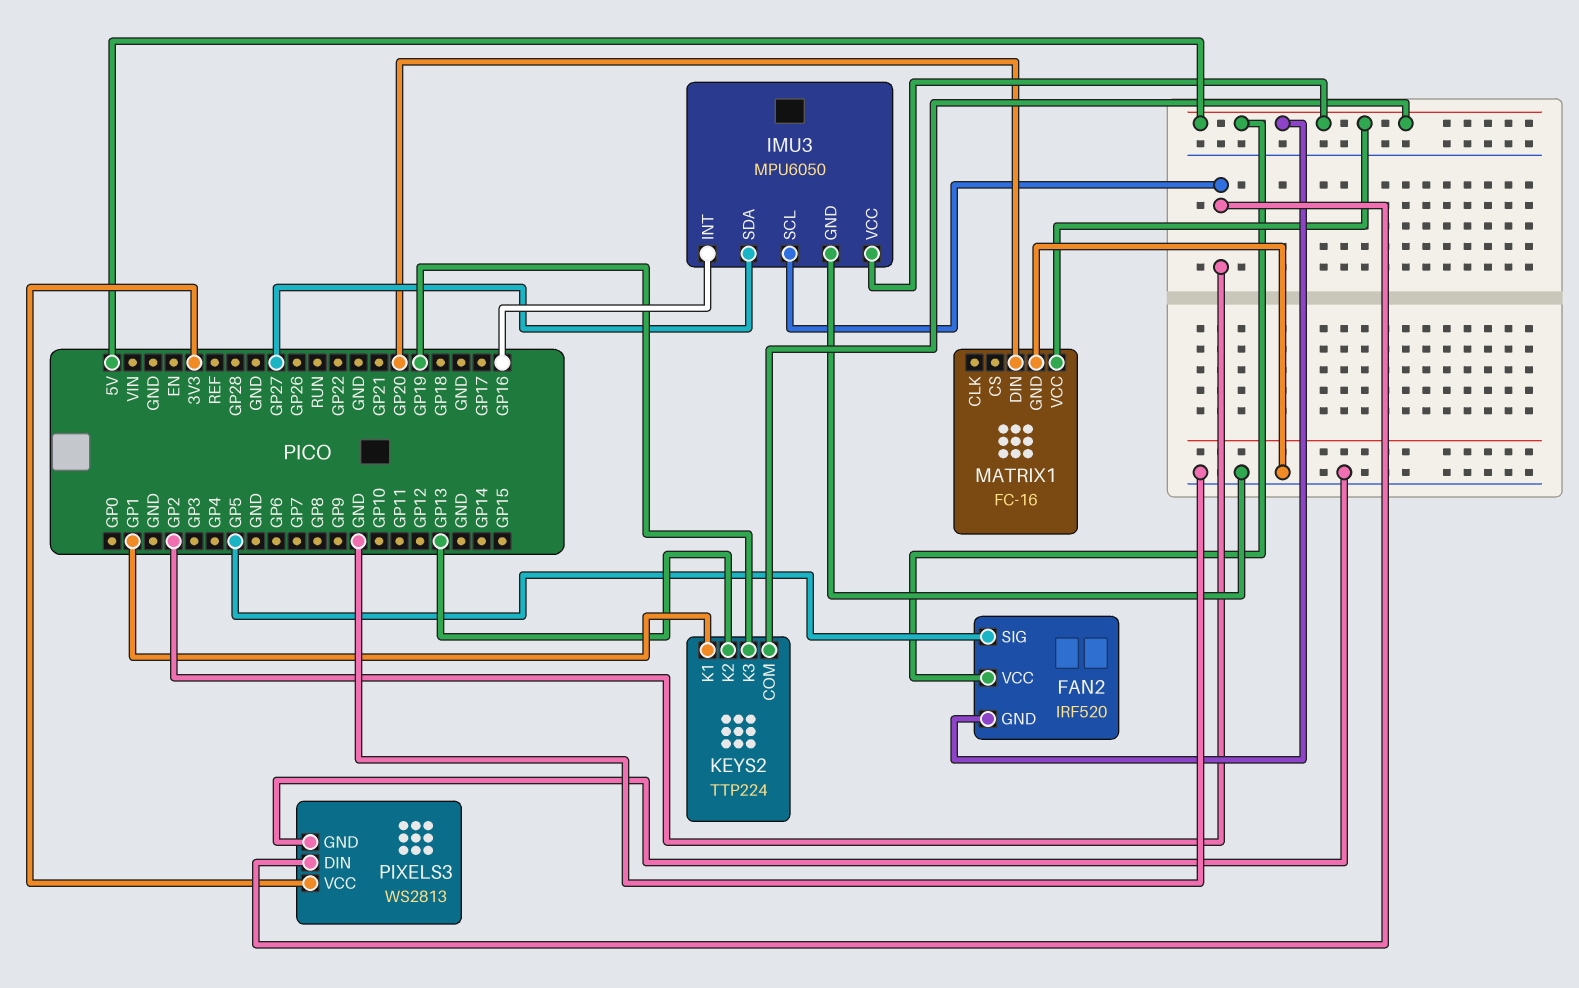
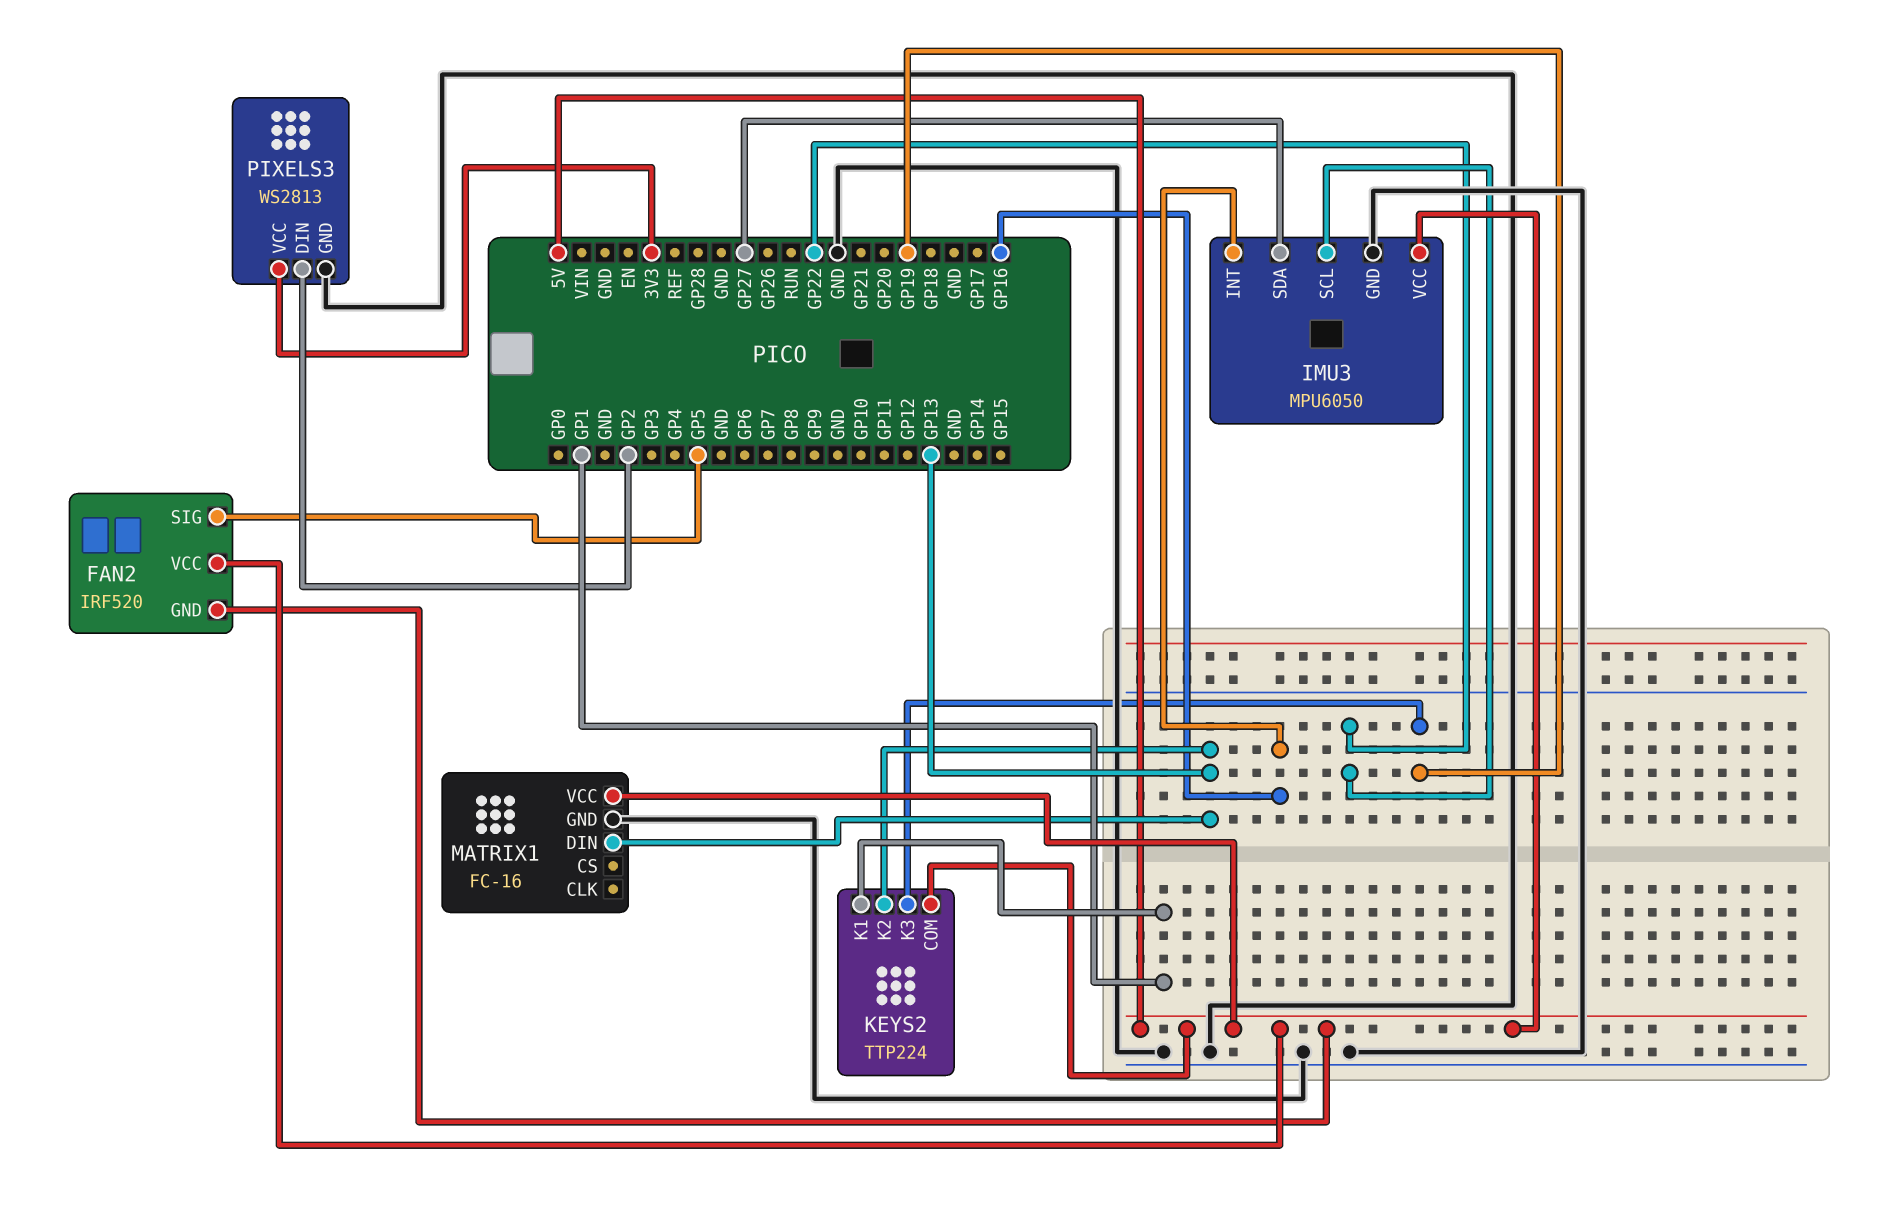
IMU3 pin SCL: GP2 -> GP22
MATRIX1 pin DIN: GP20 -> GP13

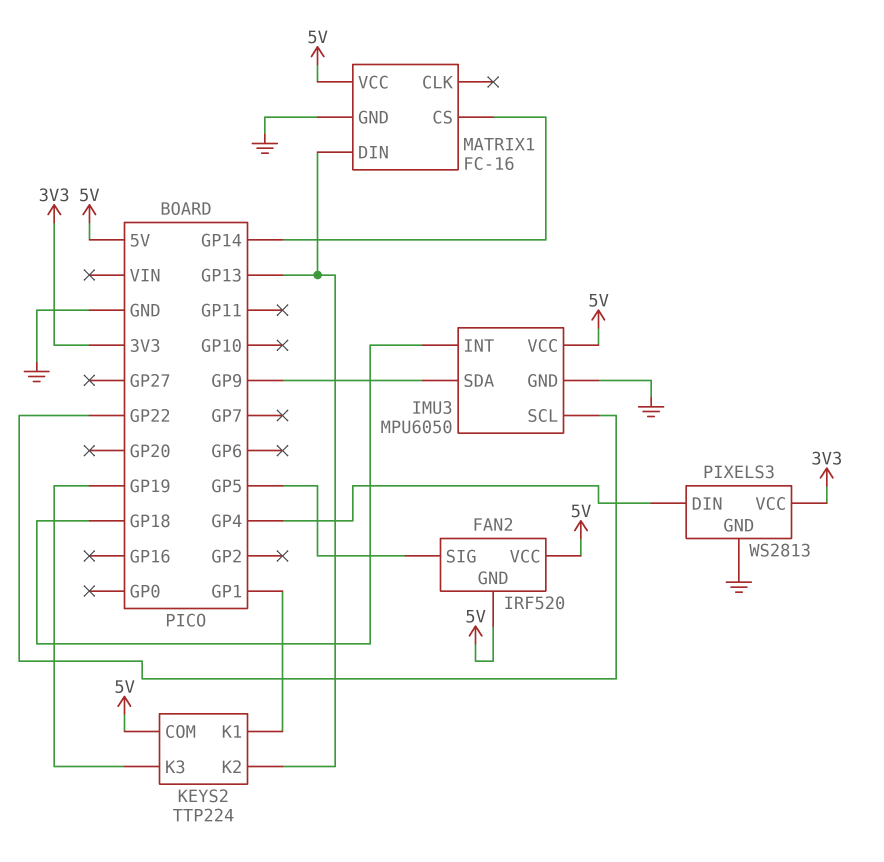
IMU3 pin INT: GP16 -> GP18
IMU3 pin SDA: GP27 -> GP9
MATRIX1 pin CS: none -> GP14
PIXELS3 pin DIN: GP2 -> GP4

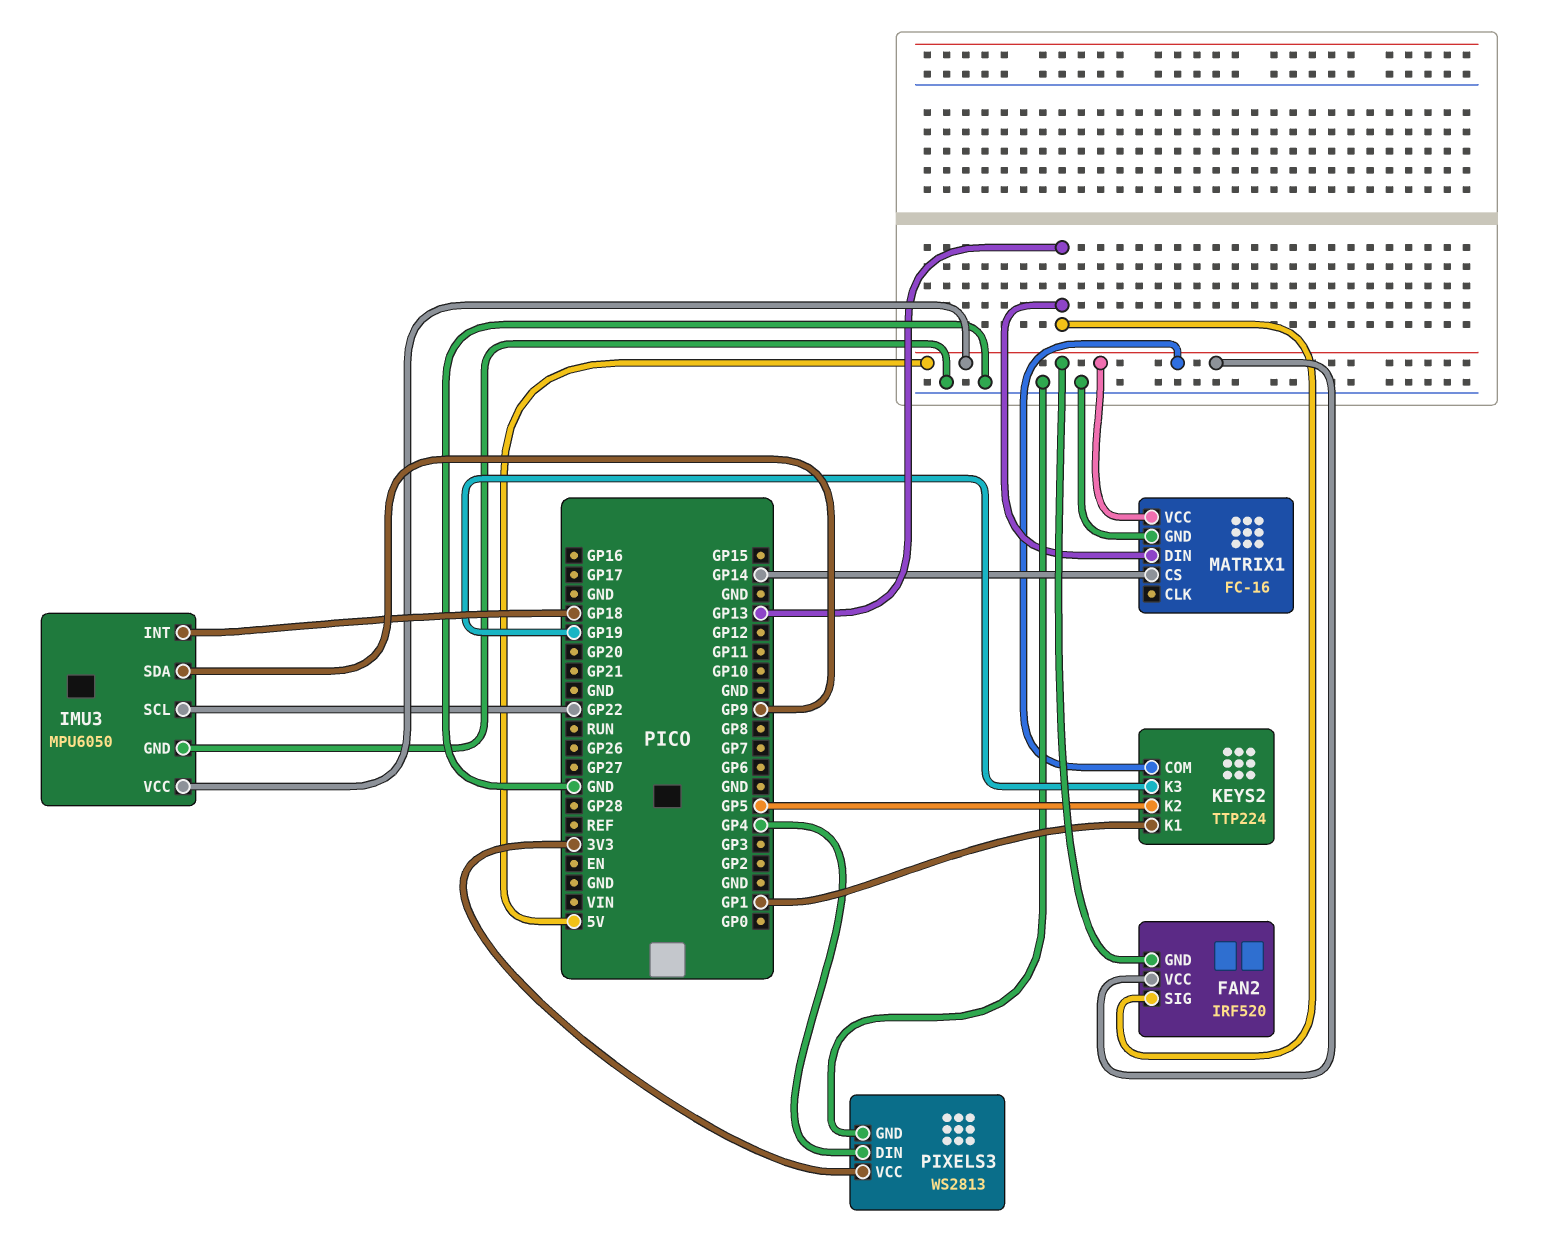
FAN2 pin SIG: GP5 -> GP13
KEYS2 pin K2: GP13 -> GP5

